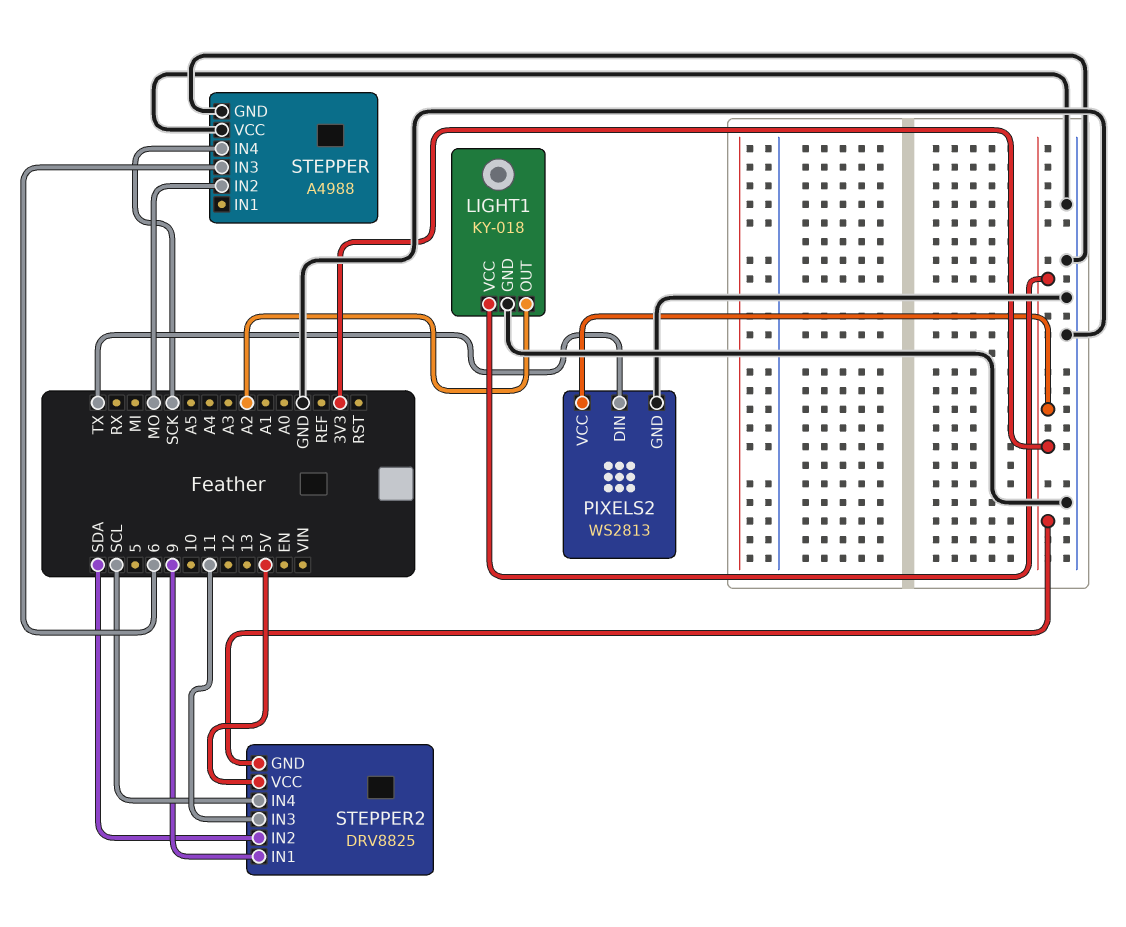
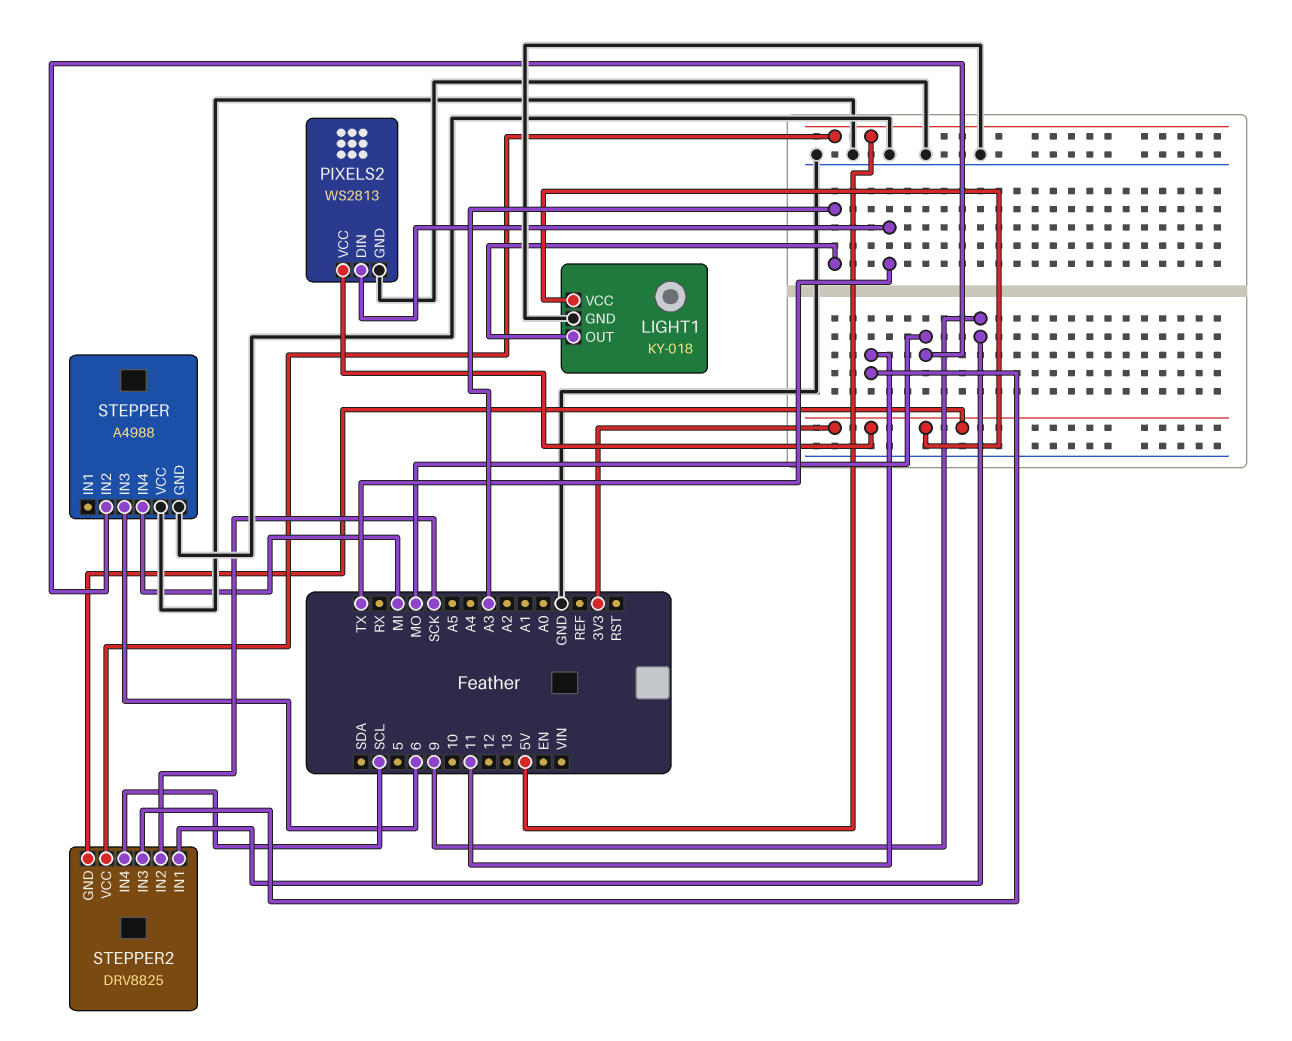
LIGHT1 pin OUT: A2 -> A3
STEPPER pin IN4: SCK -> MI
STEPPER2 pin IN2: SDA -> SCK

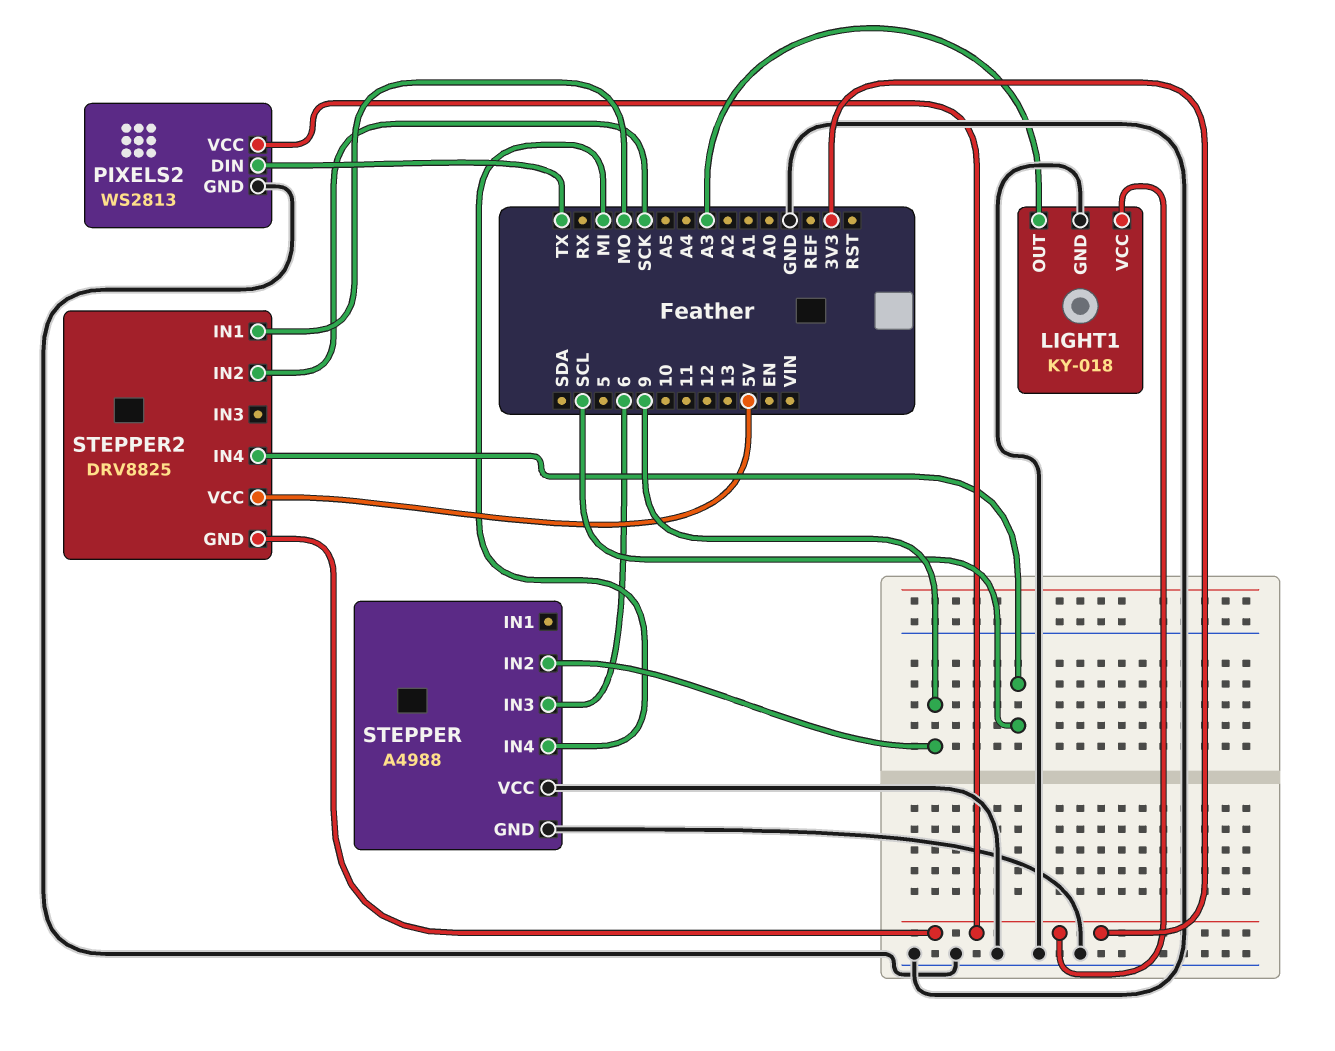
STEPPER pin IN2: MO -> 9
STEPPER2 pin IN1: 9 -> MO
STEPPER2 pin IN3: 11 -> none

